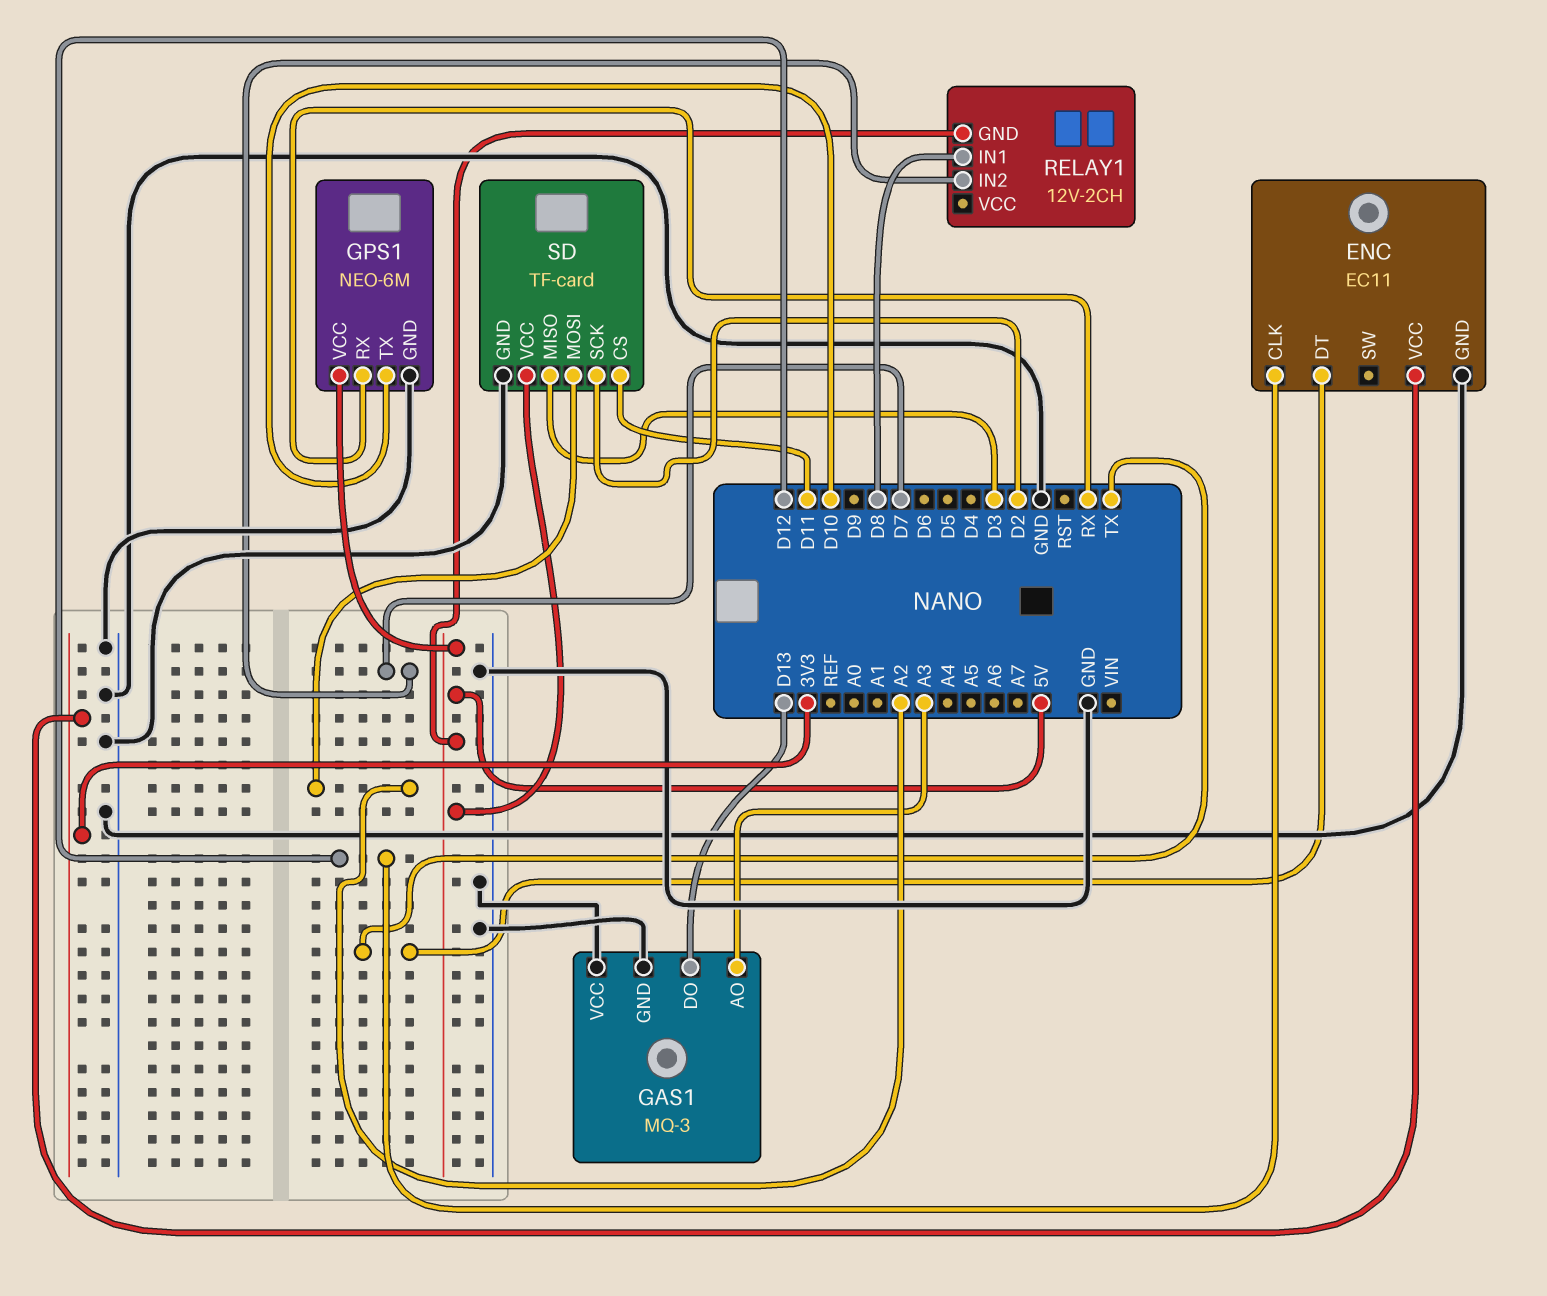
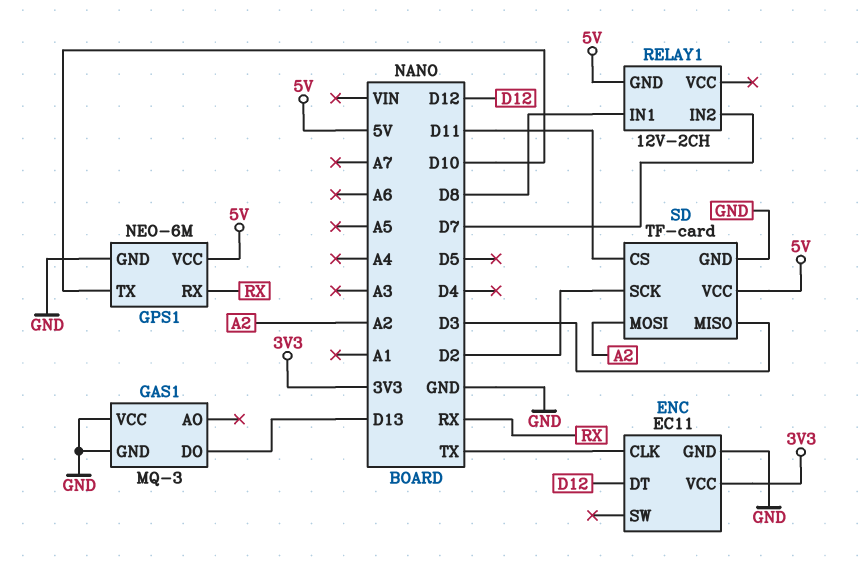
ENC pin CLK: D12 -> TX
ENC pin DT: TX -> D12
GAS1 pin AO: A3 -> none

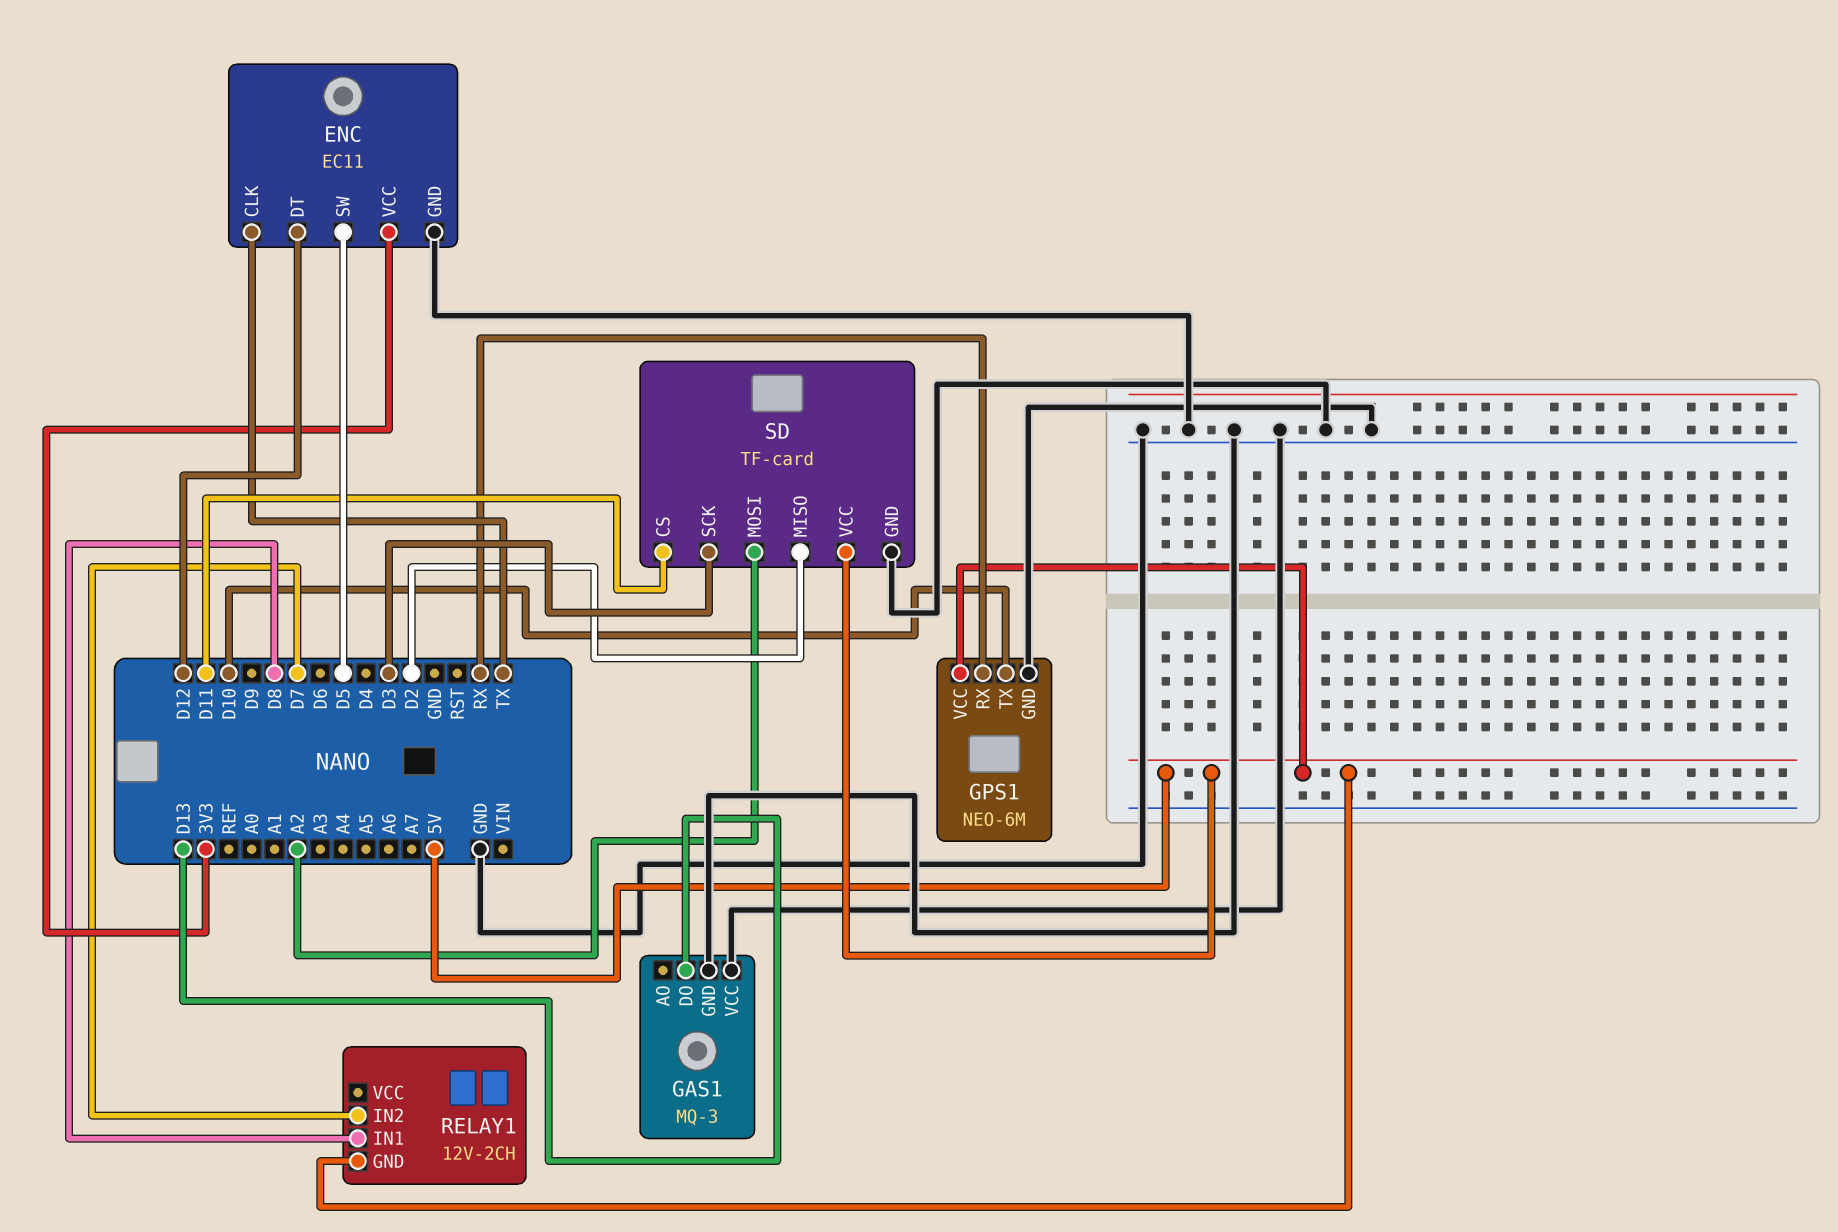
ENC pin SW: none -> D5
SD pin MISO: D3 -> D2
SD pin SCK: D2 -> D3

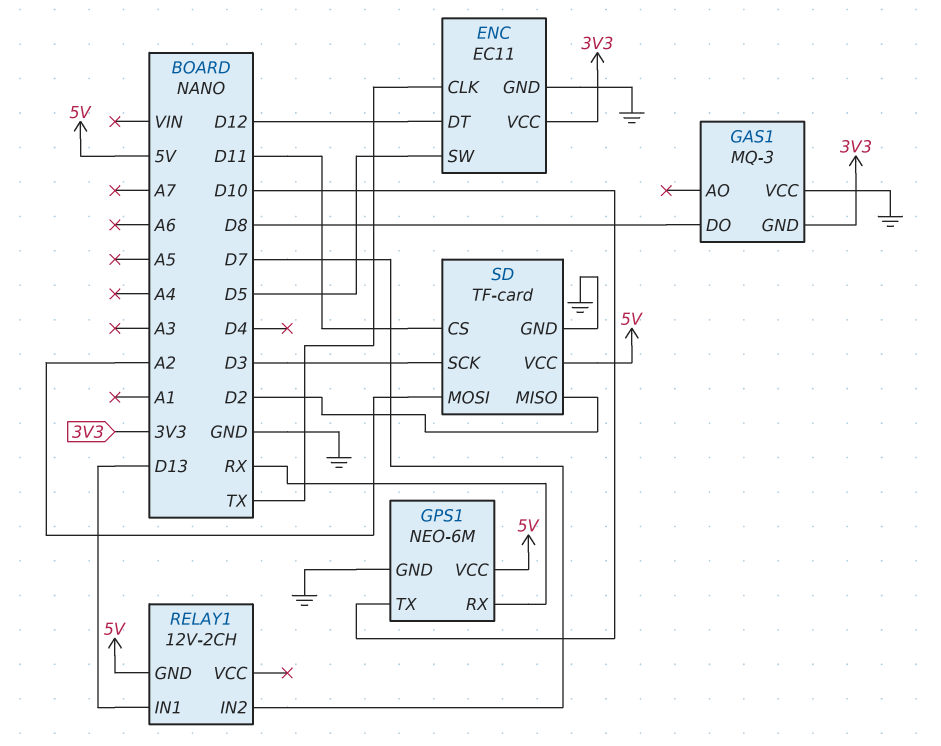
GAS1 pin DO: D13 -> D8
GAS1 pin GND: GND -> 3V3
RELAY1 pin IN1: D8 -> D13

